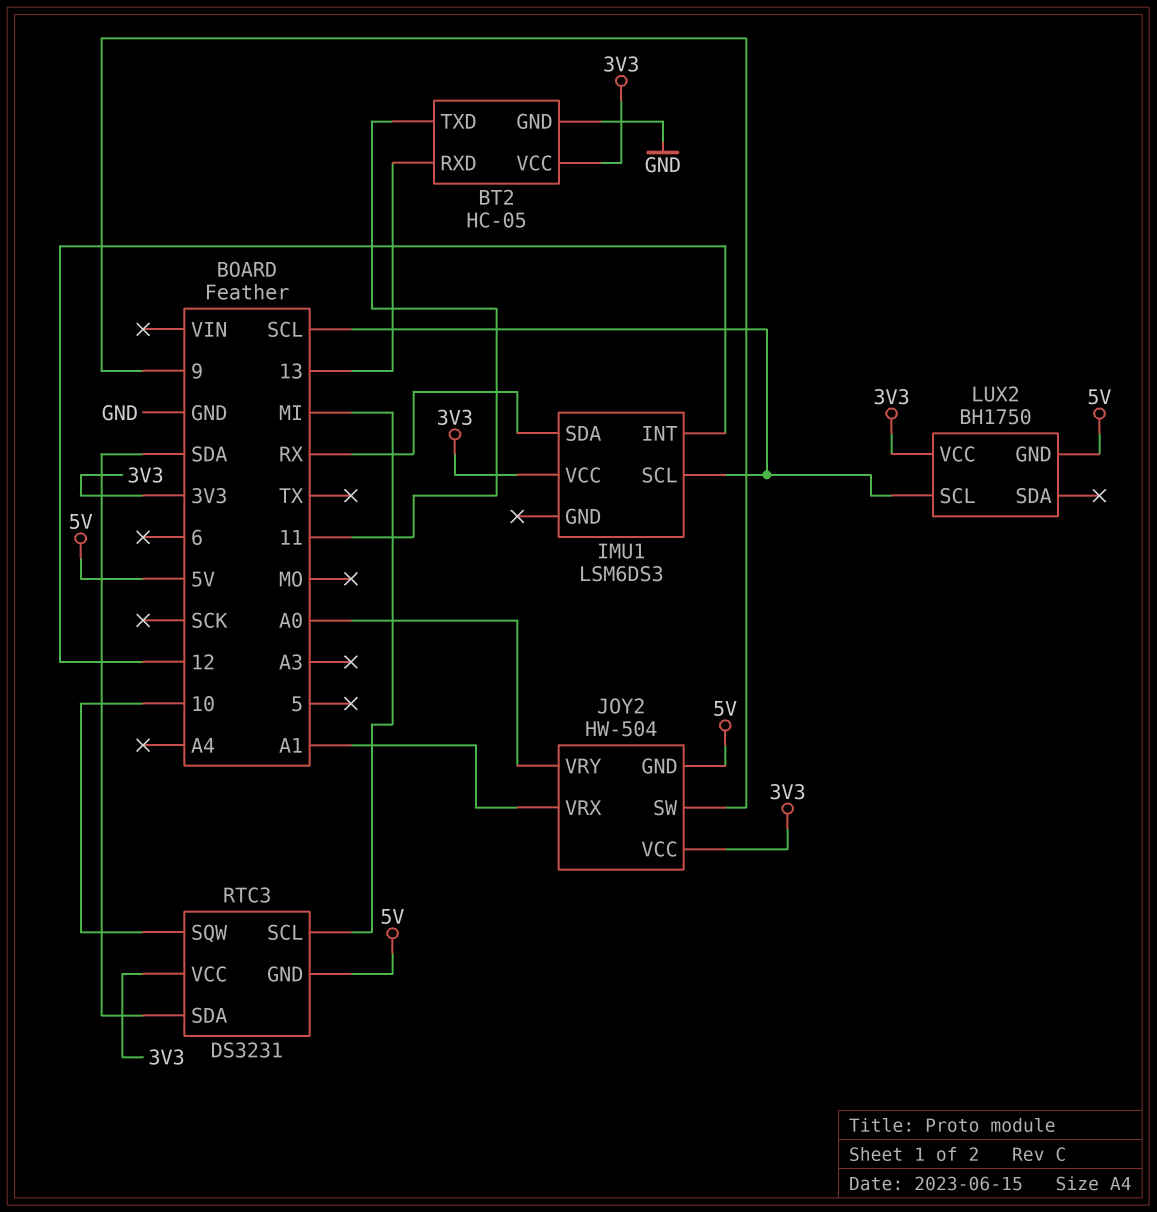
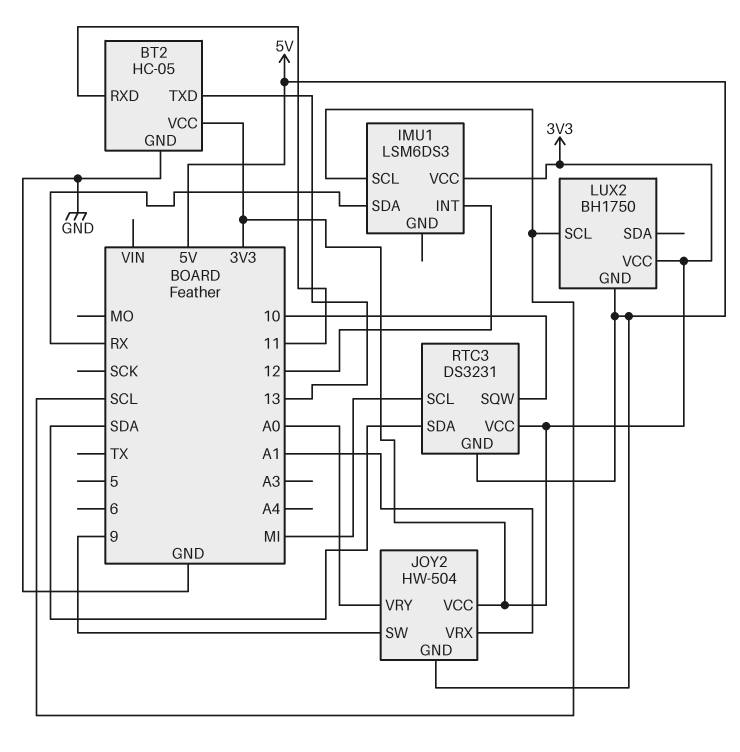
BT2 pin RXD: 13 -> 11
BT2 pin TXD: 11 -> 13

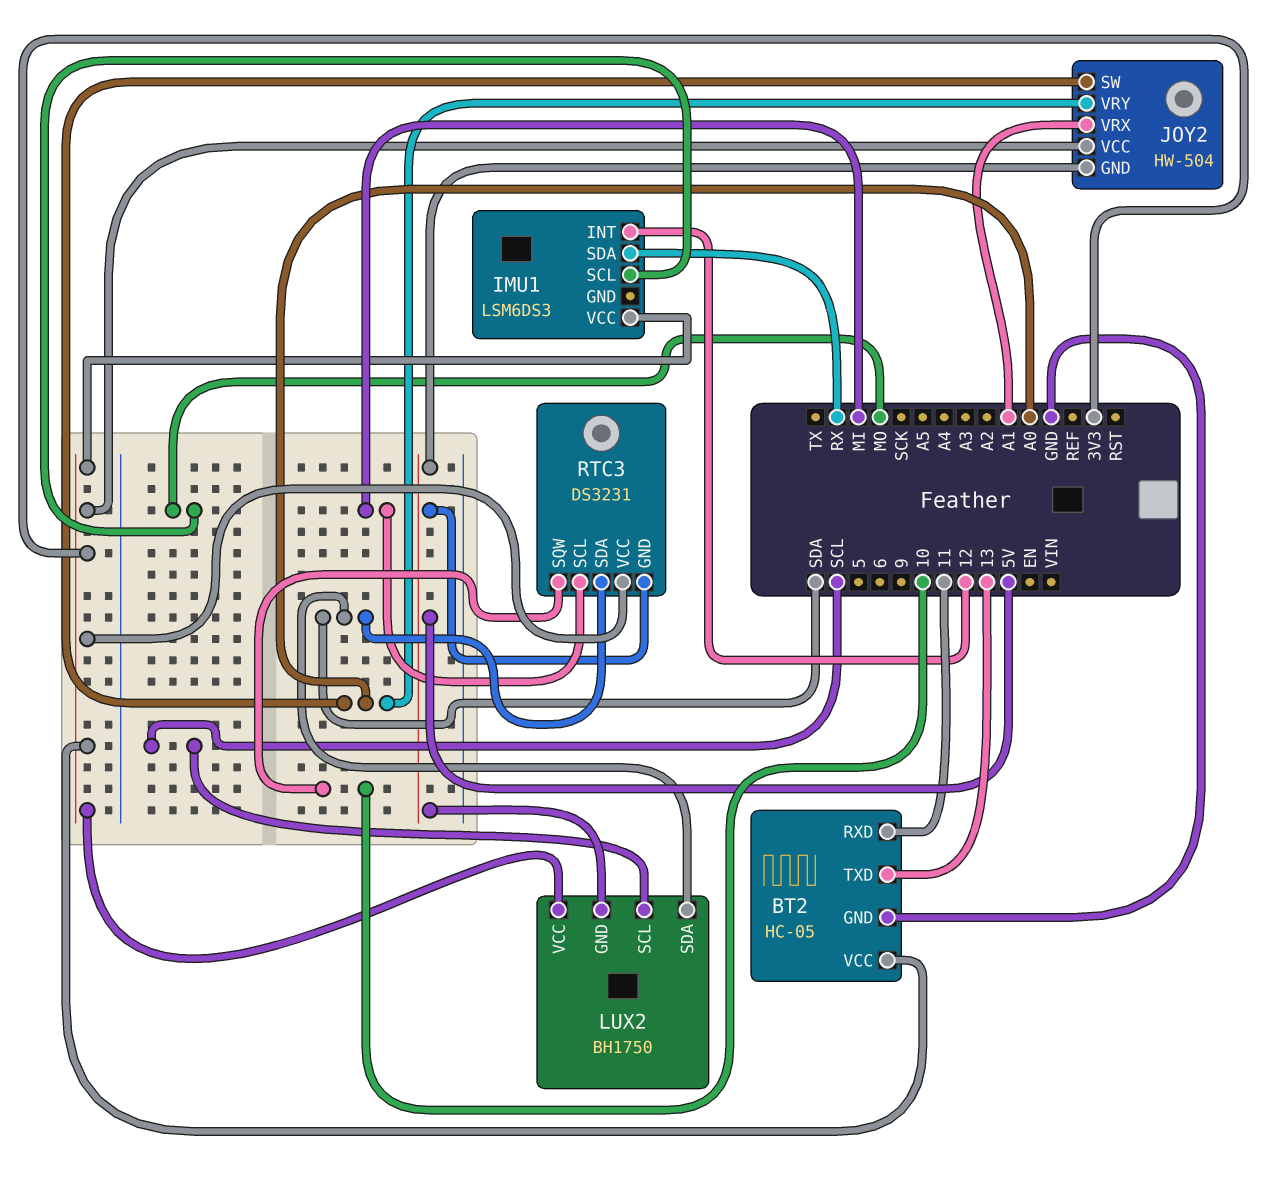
IMU1 pin SCL: SCL -> MO
JOY2 pin SW: 9 -> A0
LUX2 pin SDA: none -> SDA

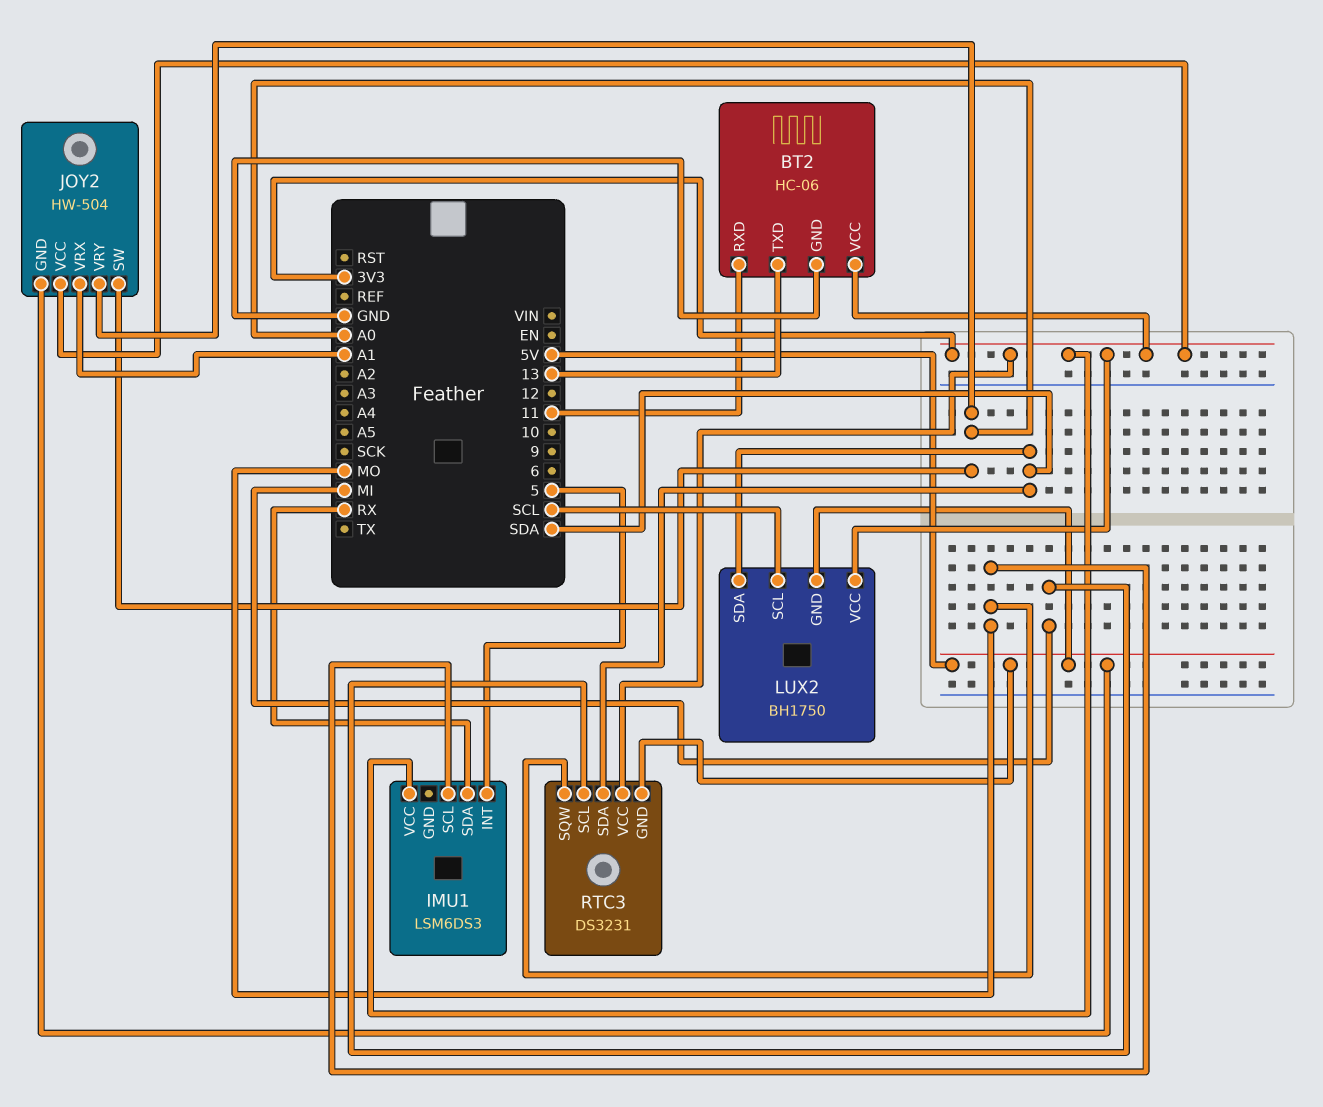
BT2: HC-05 -> HC-06
IMU1 pin INT: 12 -> 5
RTC3 pin SQW: 10 -> MO

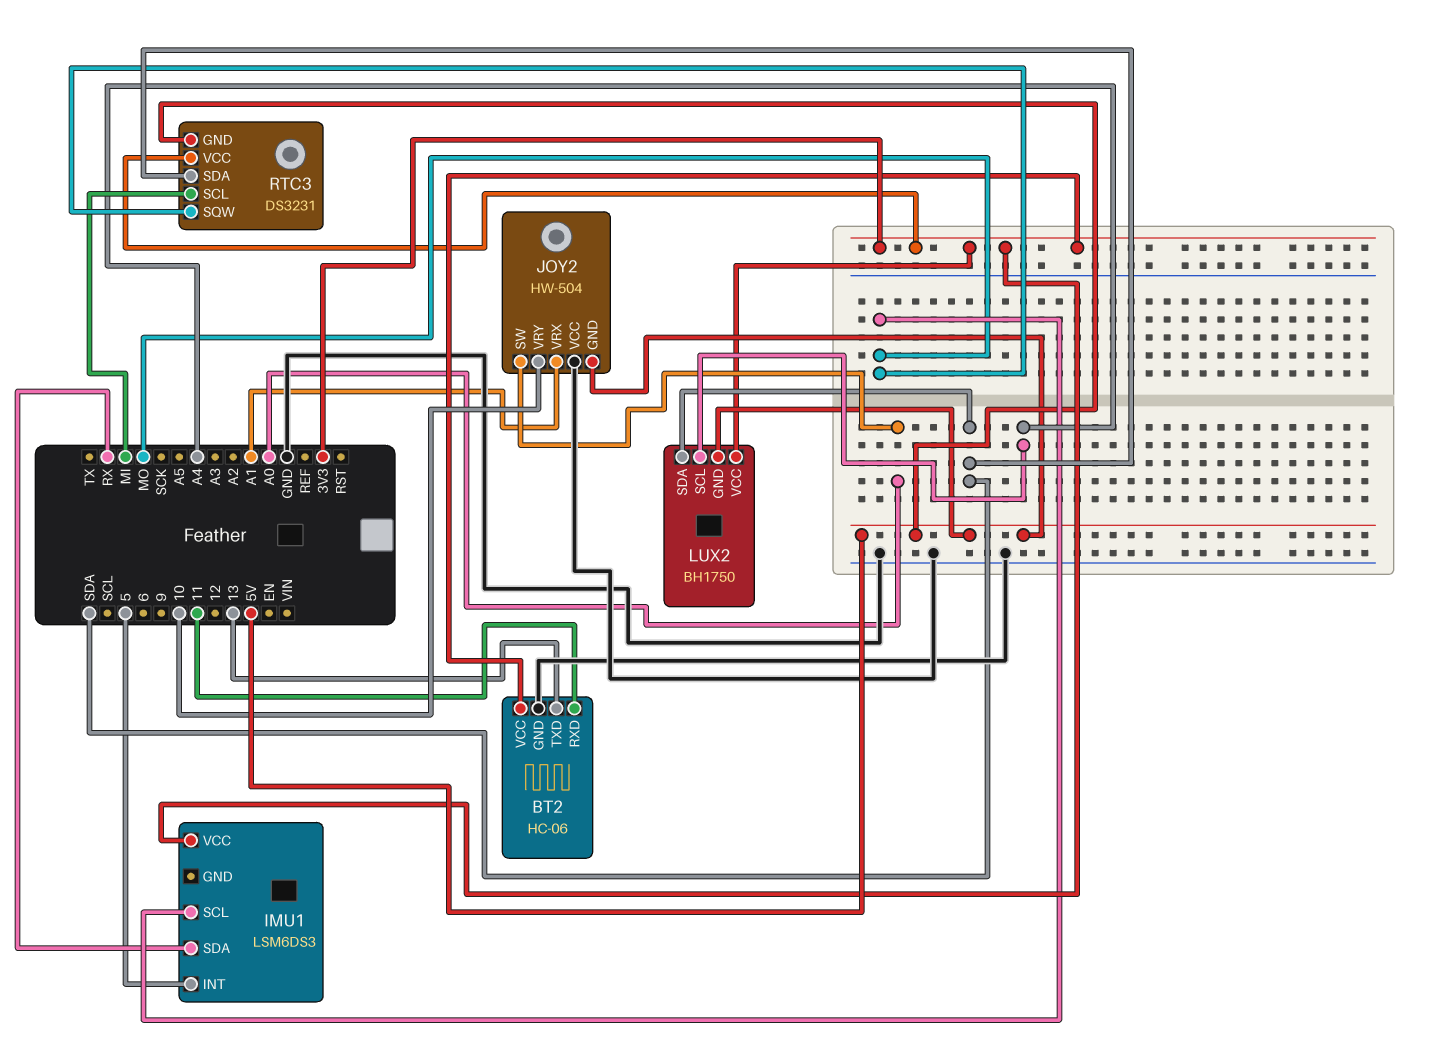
JOY2 pin VCC: 3V3 -> GND
JOY2 pin VRY: A0 -> 10
LUX2 pin SCL: SCL -> A4

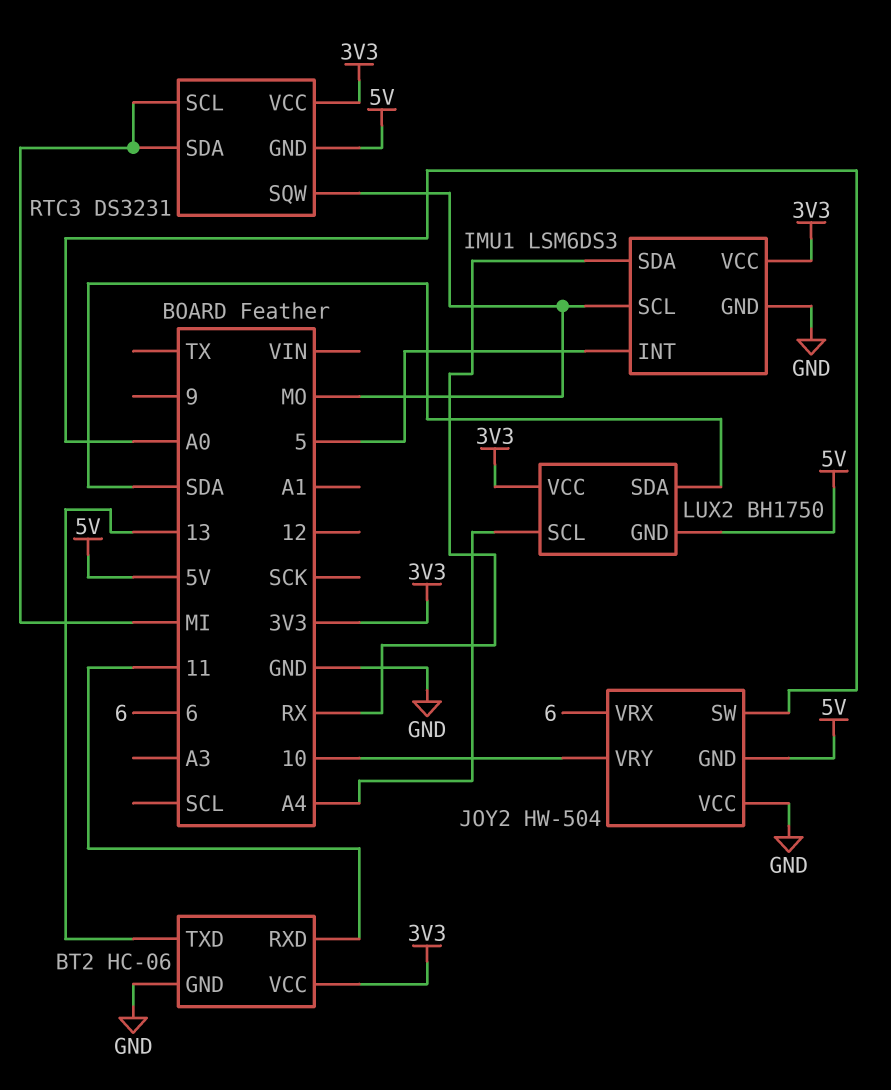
IMU1 pin GND: none -> GND
JOY2 pin VRX: A1 -> 6
RTC3 pin SDA: SDA -> MI

